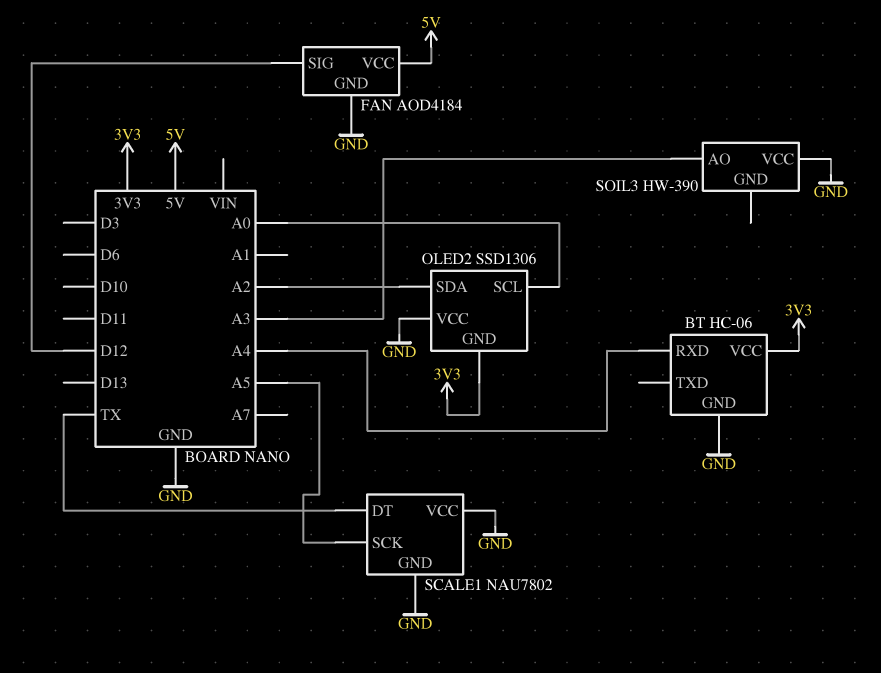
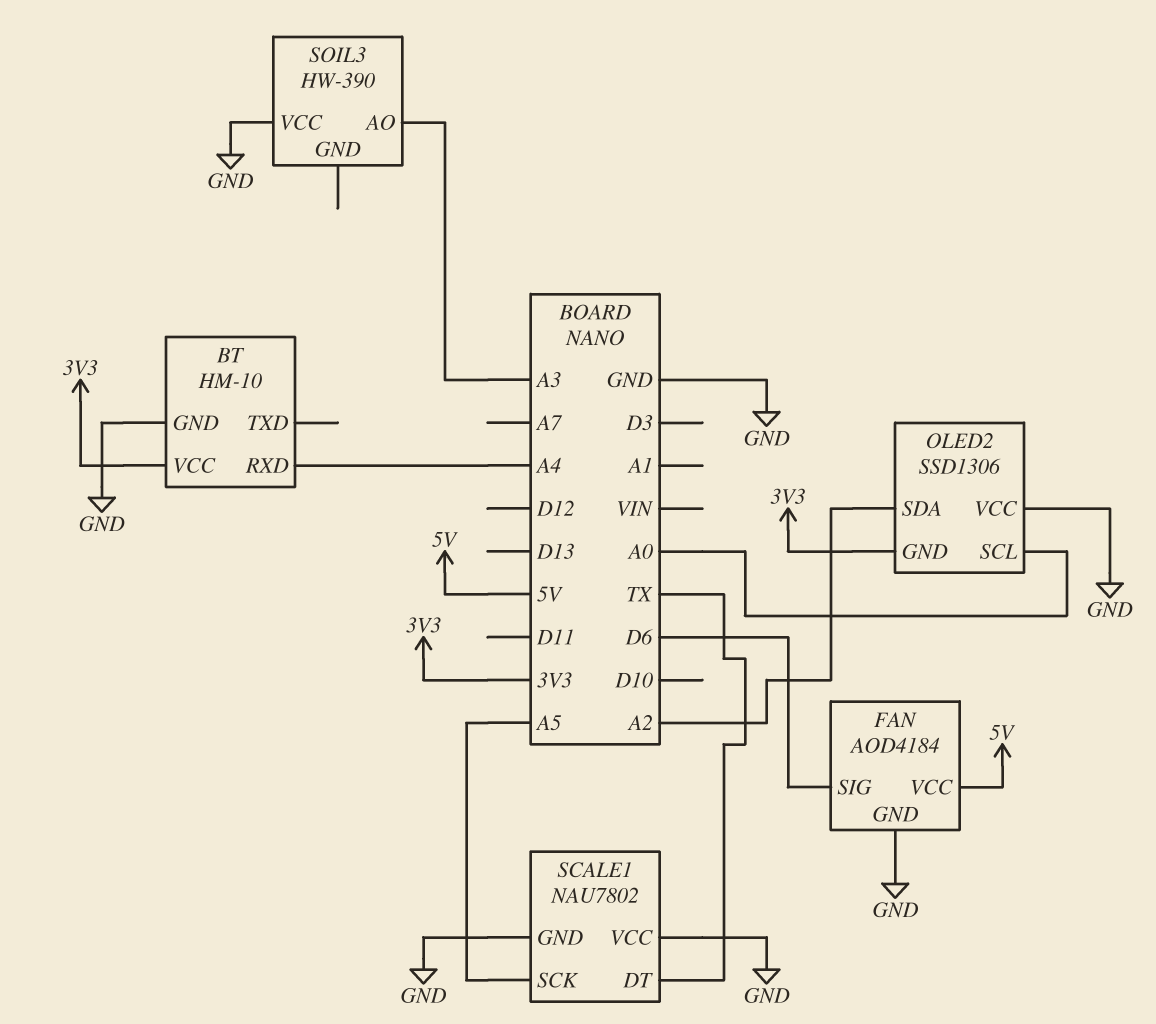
BT: HC-06 -> HM-10
FAN pin SIG: D12 -> D6

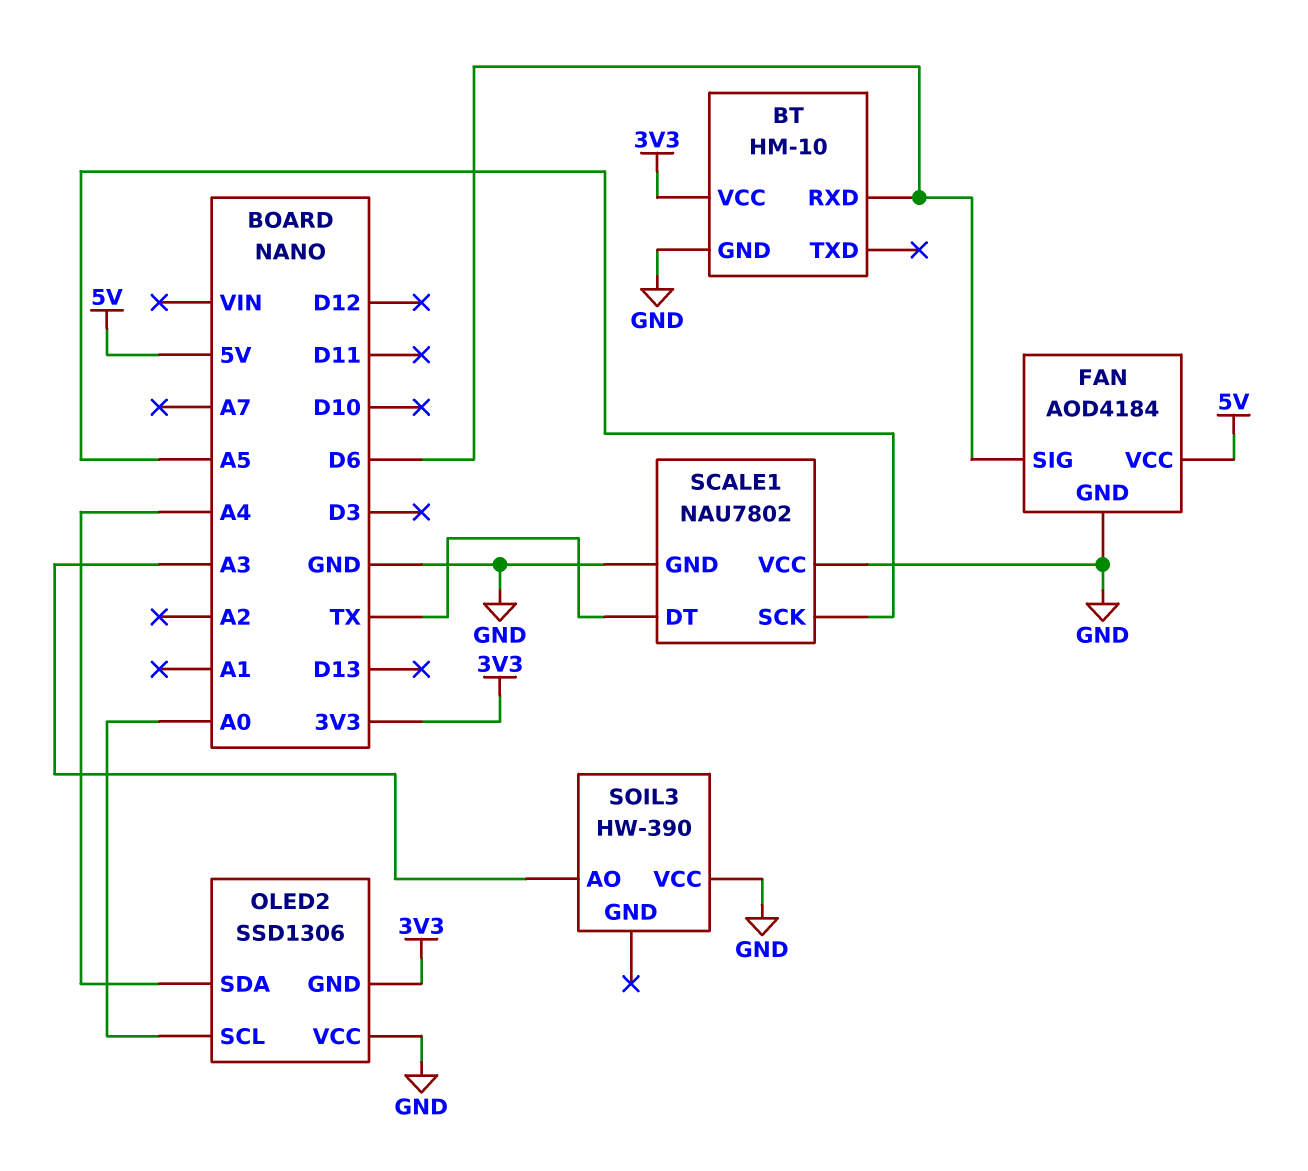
BT pin RXD: A4 -> D6
OLED2 pin SDA: A2 -> A4

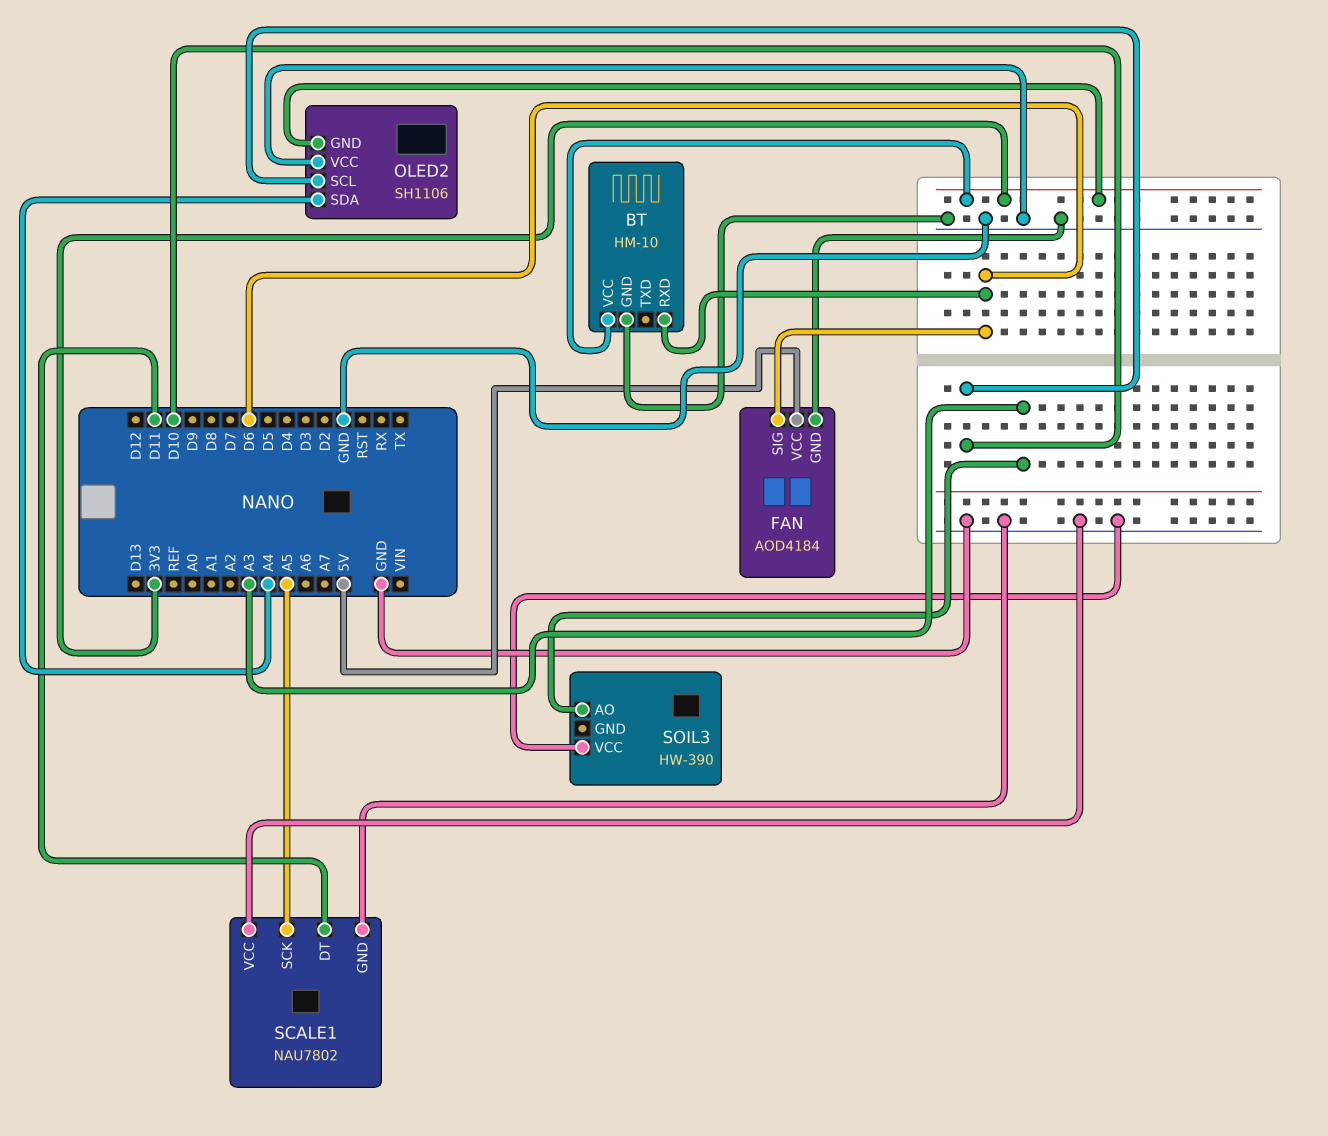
OLED2: SSD1306 -> SH1106
OLED2 pin SCL: A0 -> D10
SCALE1 pin DT: TX -> D11

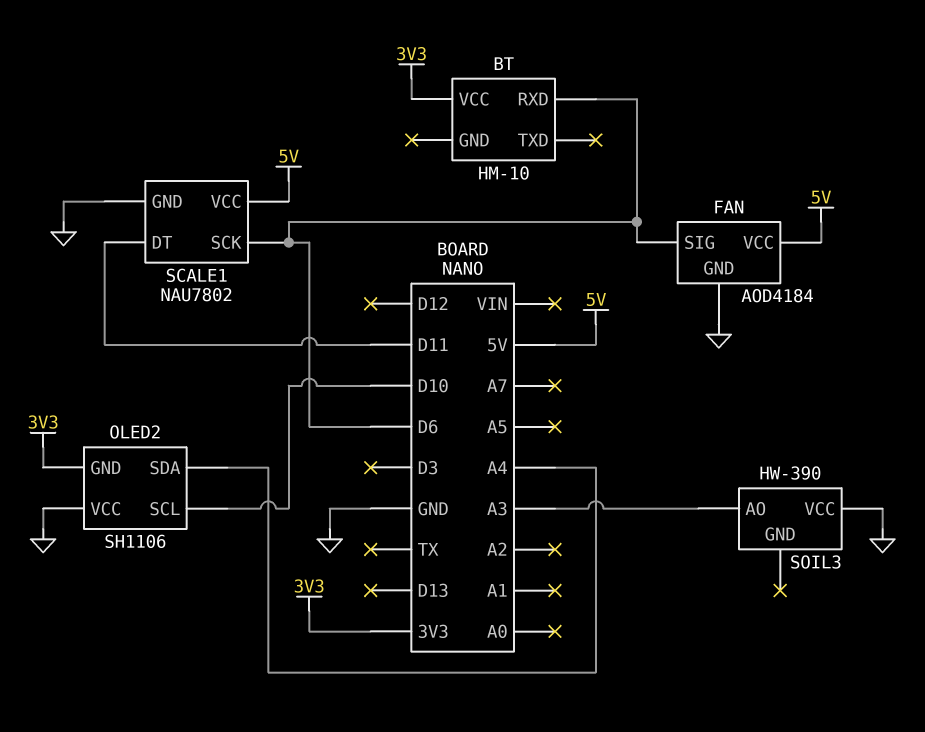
BT pin GND: GND -> none
SCALE1 pin SCK: A5 -> D6
SCALE1 pin VCC: GND -> 5V

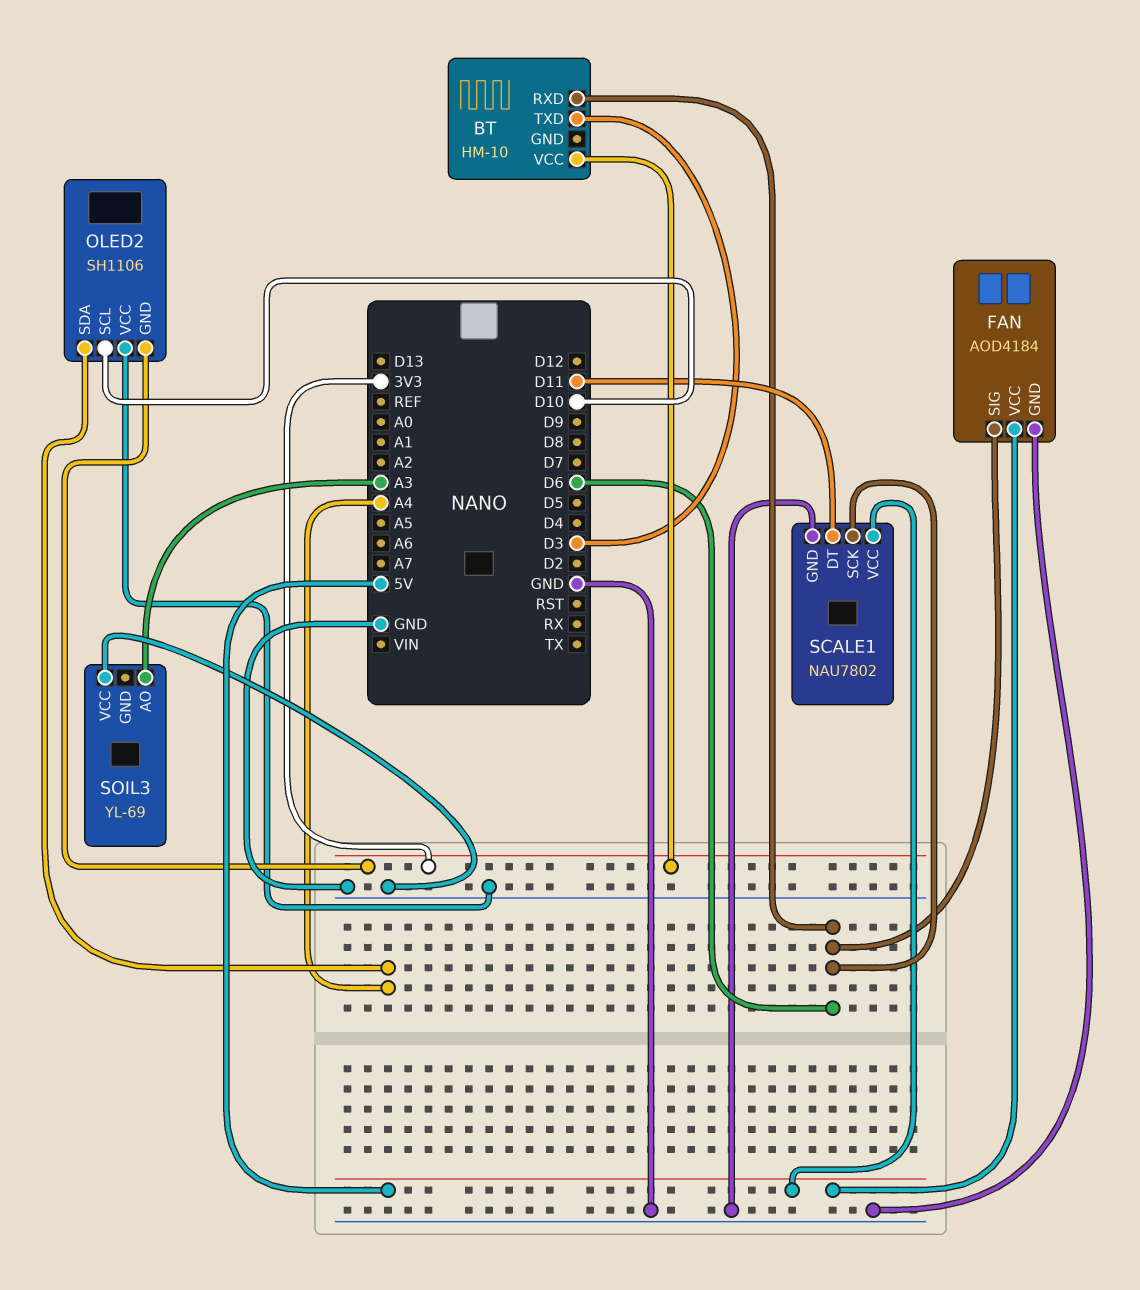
BT pin TXD: none -> D3
SOIL3: HW-390 -> YL-69

